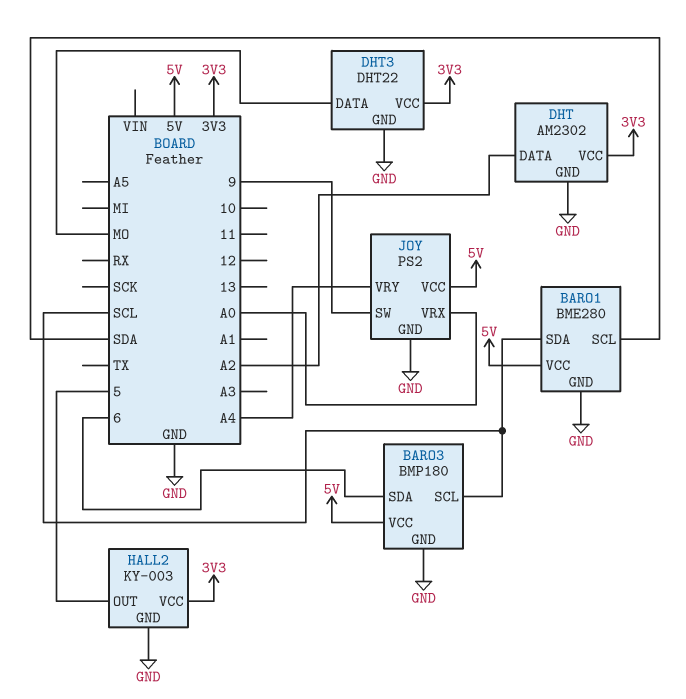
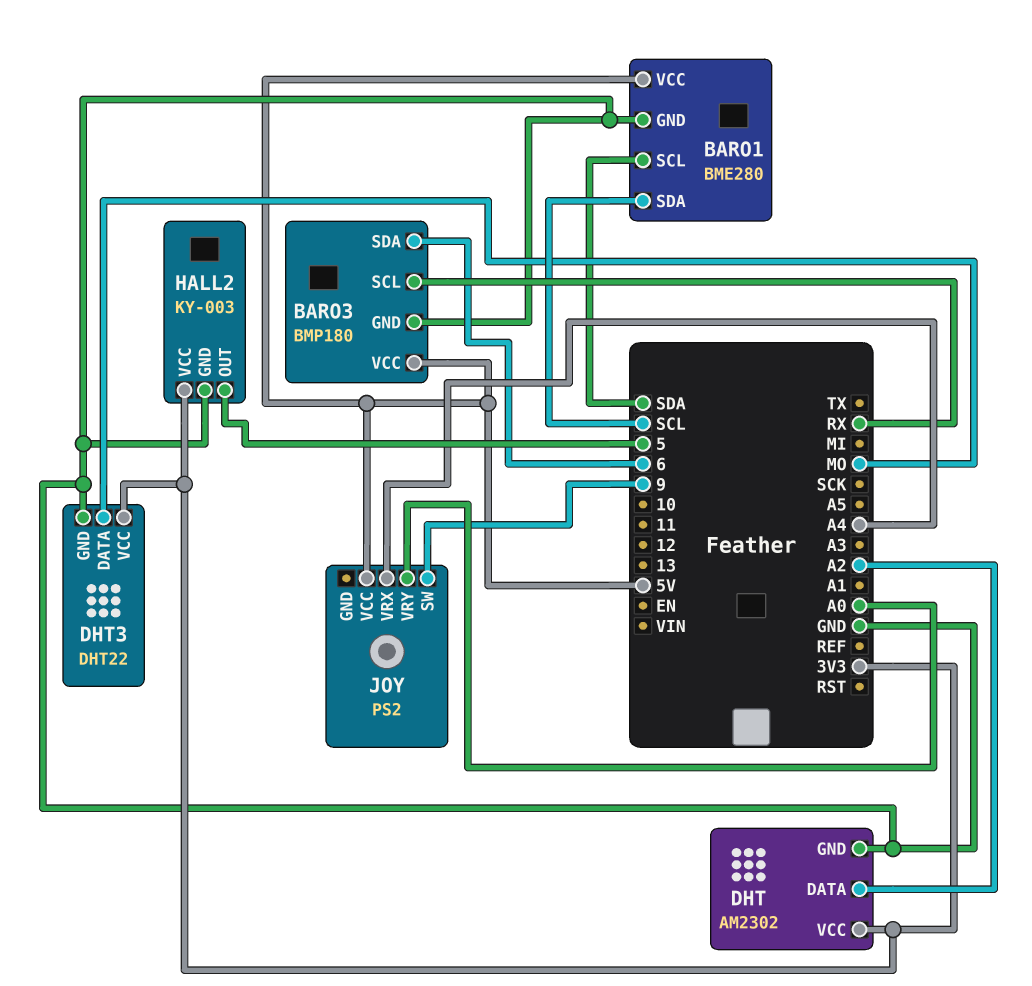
BARO3 pin SCL: SCL -> RX
JOY pin GND: GND -> none
JOY pin VRX: A0 -> A4
JOY pin VRY: A4 -> A0

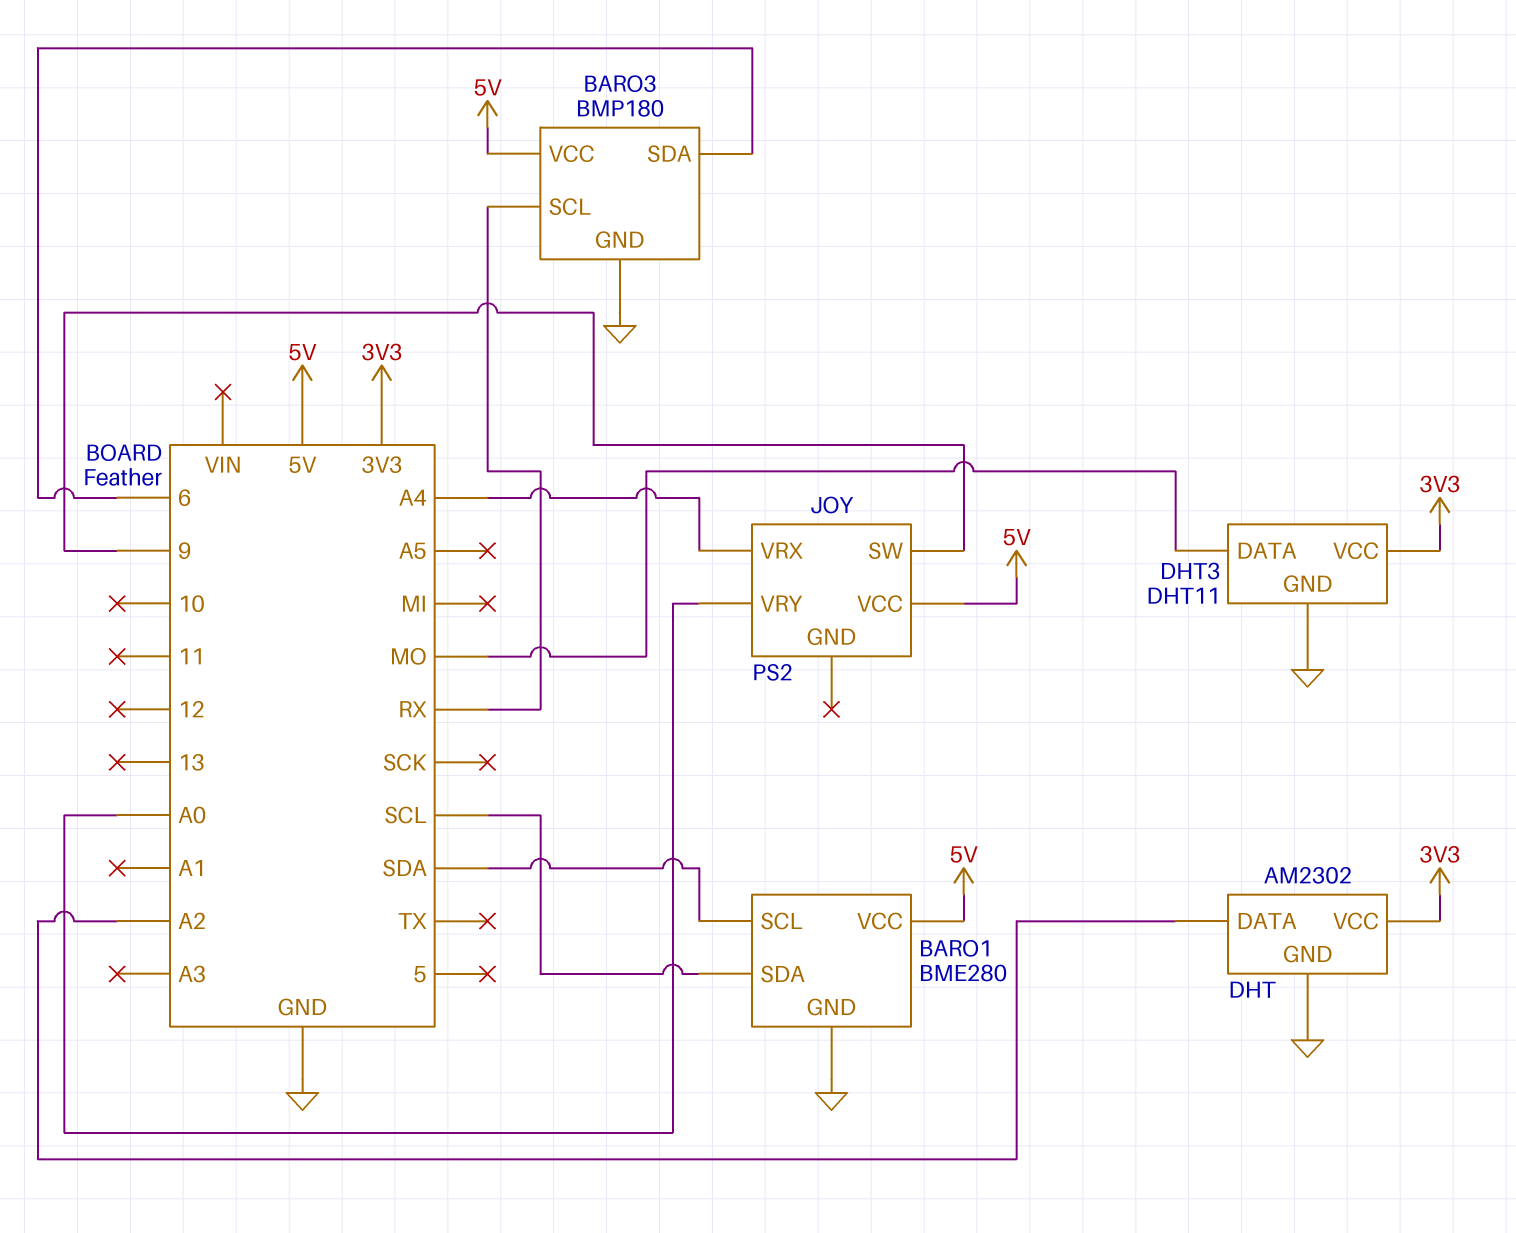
DHT3: DHT22 -> DHT11
HALL2: KY-003 -> none
HALL2 pin GND: GND -> none
HALL2 pin OUT: 5 -> none
HALL2 pin VCC: 3V3 -> none

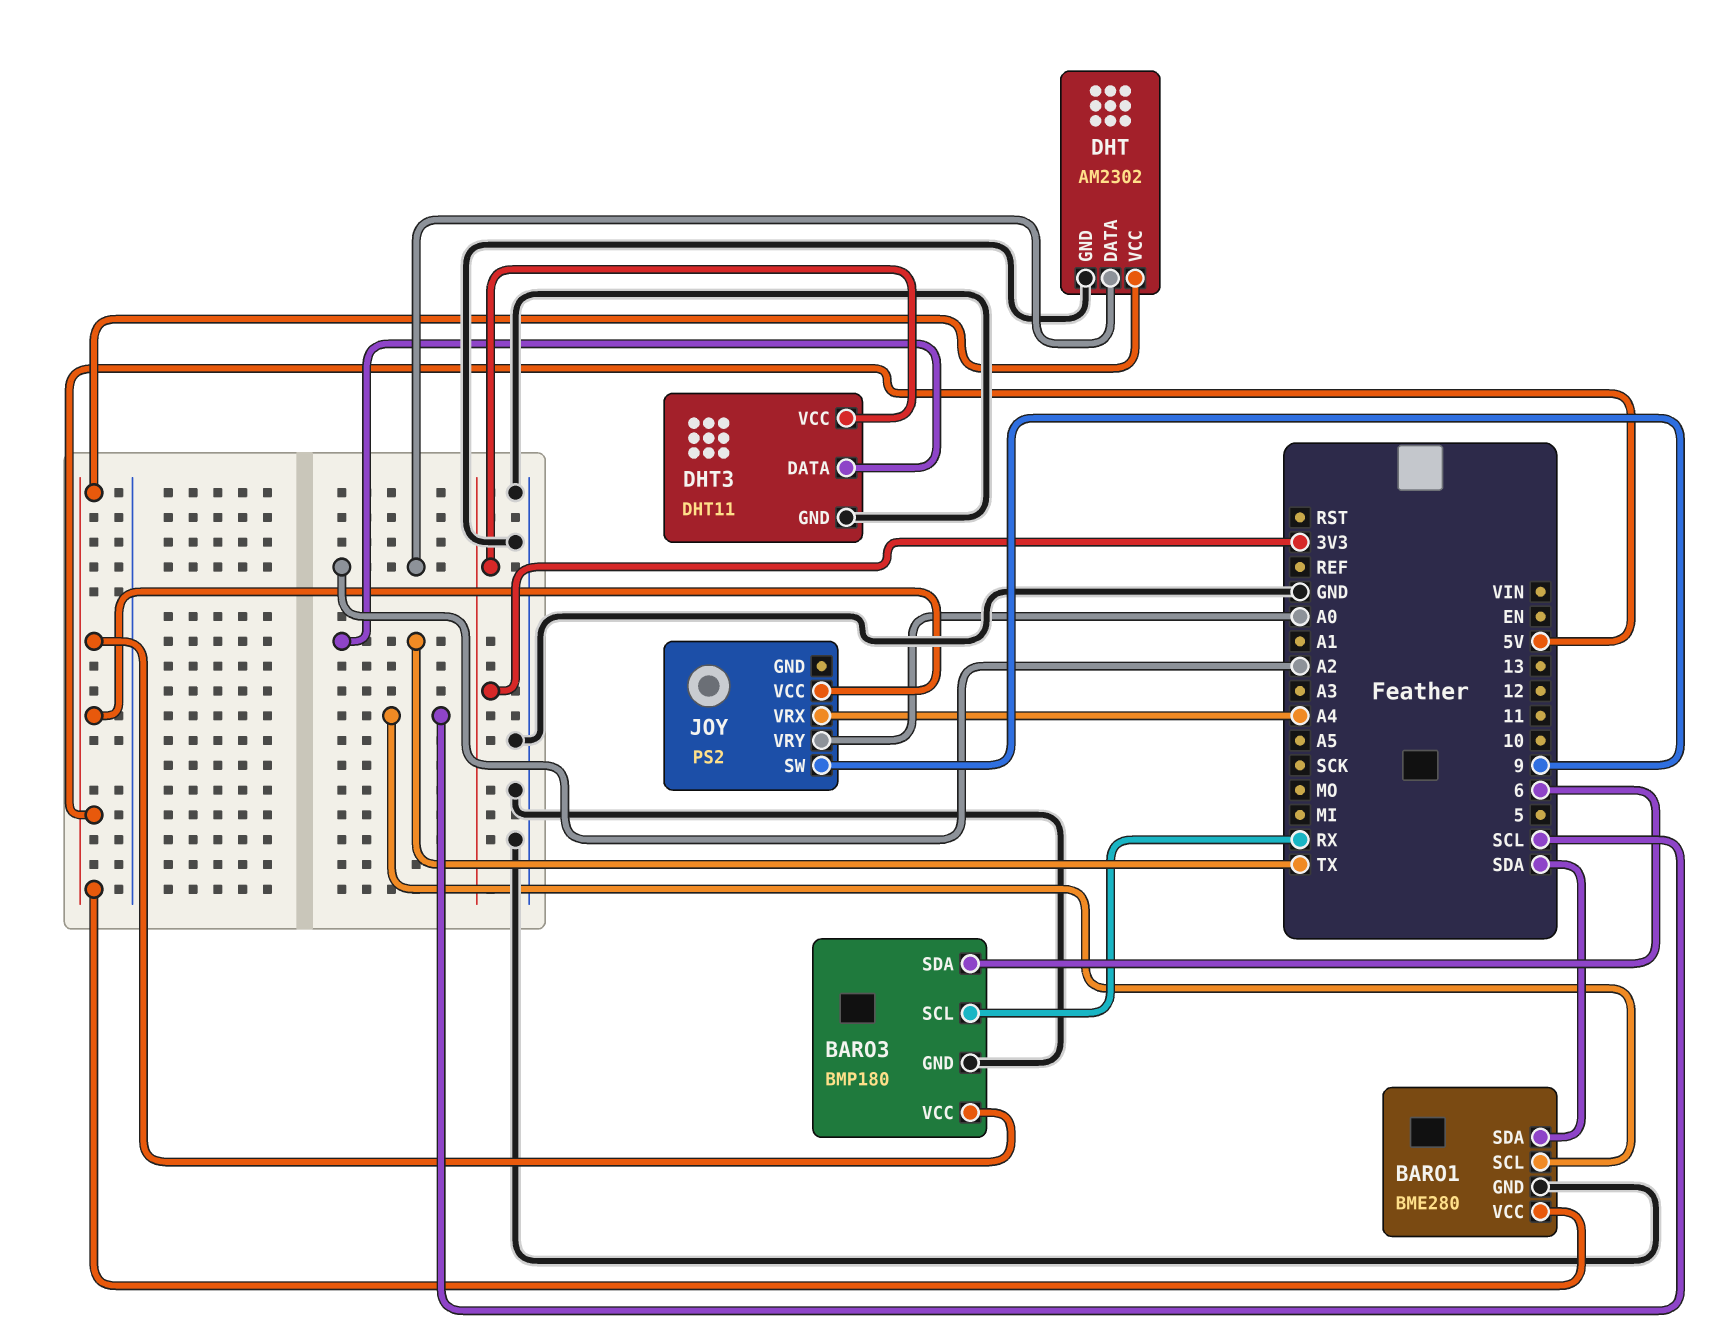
BARO1 pin SCL: SDA -> SCL
BARO1 pin SDA: SCL -> SDA
DHT pin VCC: 3V3 -> 5V
DHT3 pin DATA: MO -> TX

